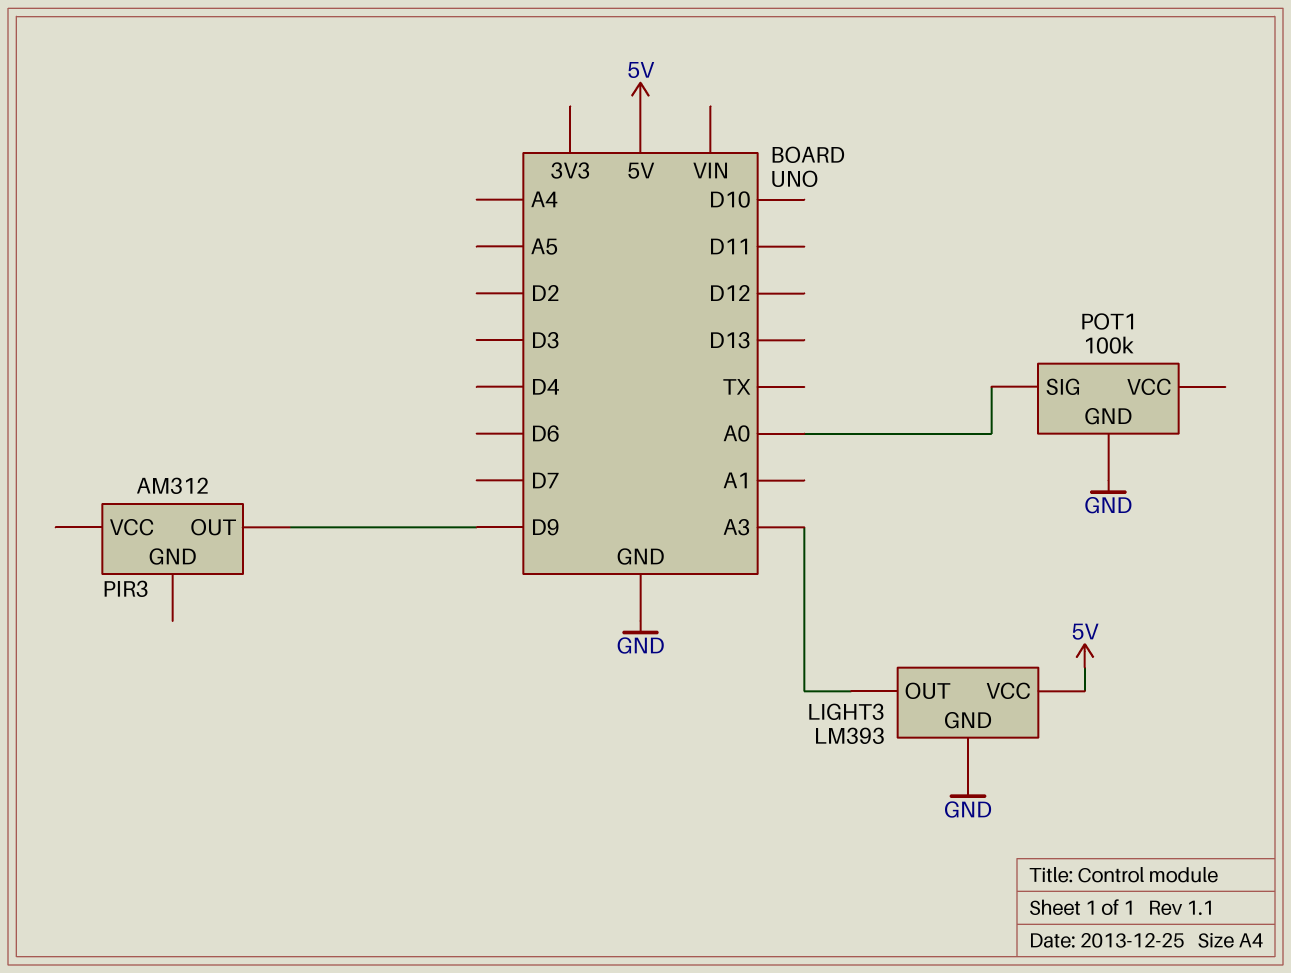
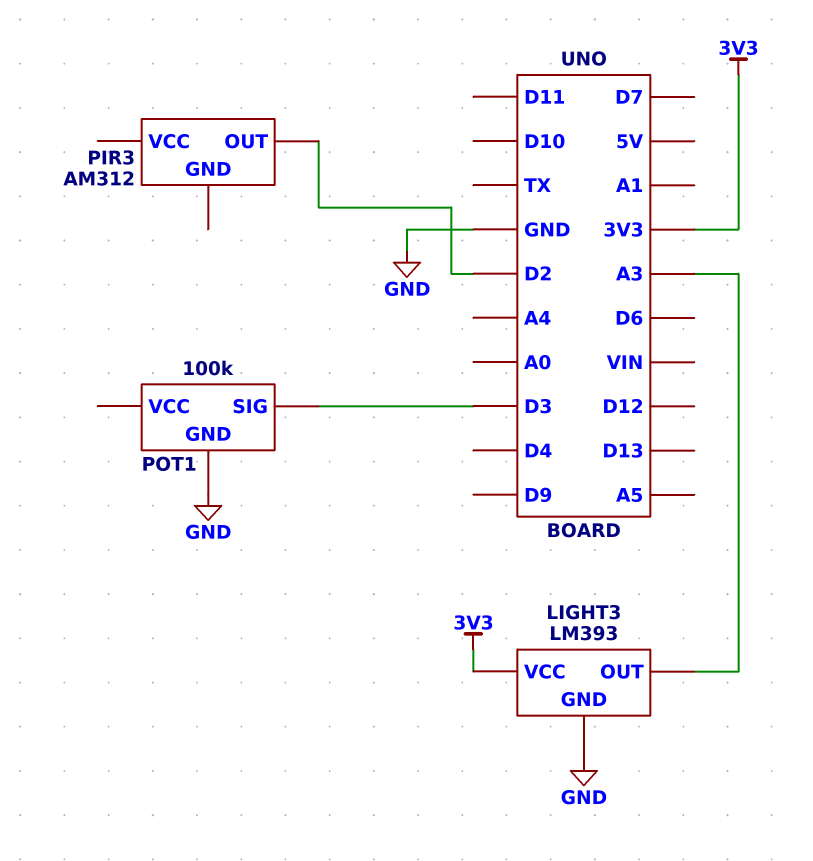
LIGHT3 pin VCC: 5V -> 3V3
PIR3 pin OUT: D9 -> D2
POT1 pin SIG: A0 -> D3

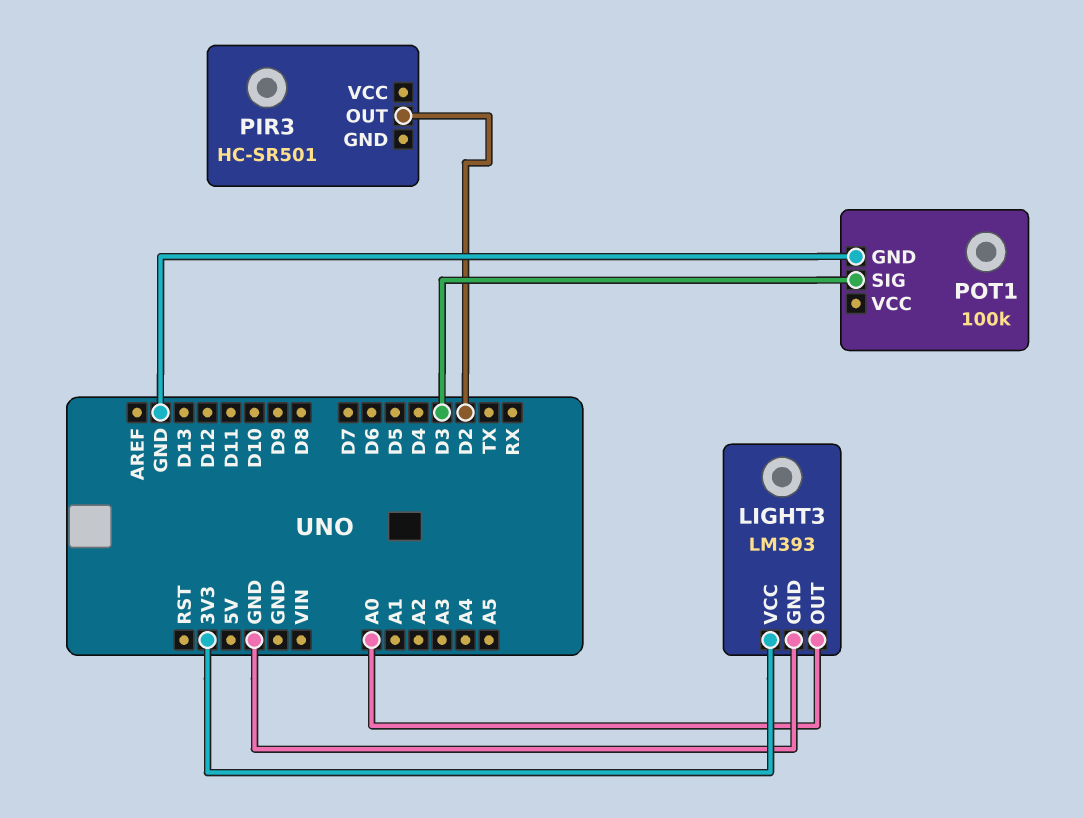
LIGHT3 pin OUT: A3 -> A0
PIR3: AM312 -> HC-SR501

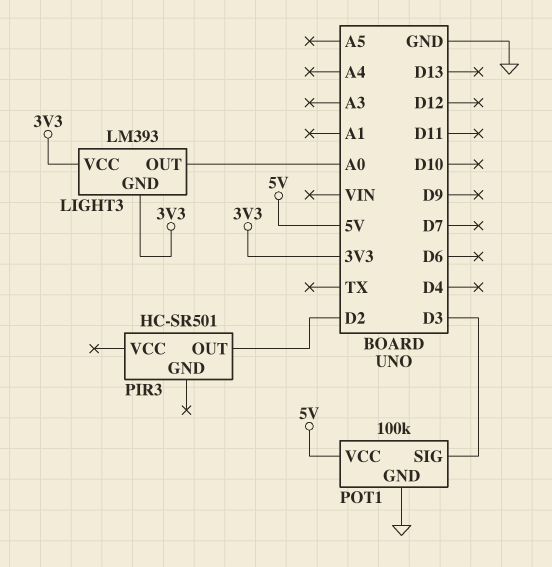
LIGHT3 pin GND: GND -> 3V3
POT1 pin VCC: none -> 5V

